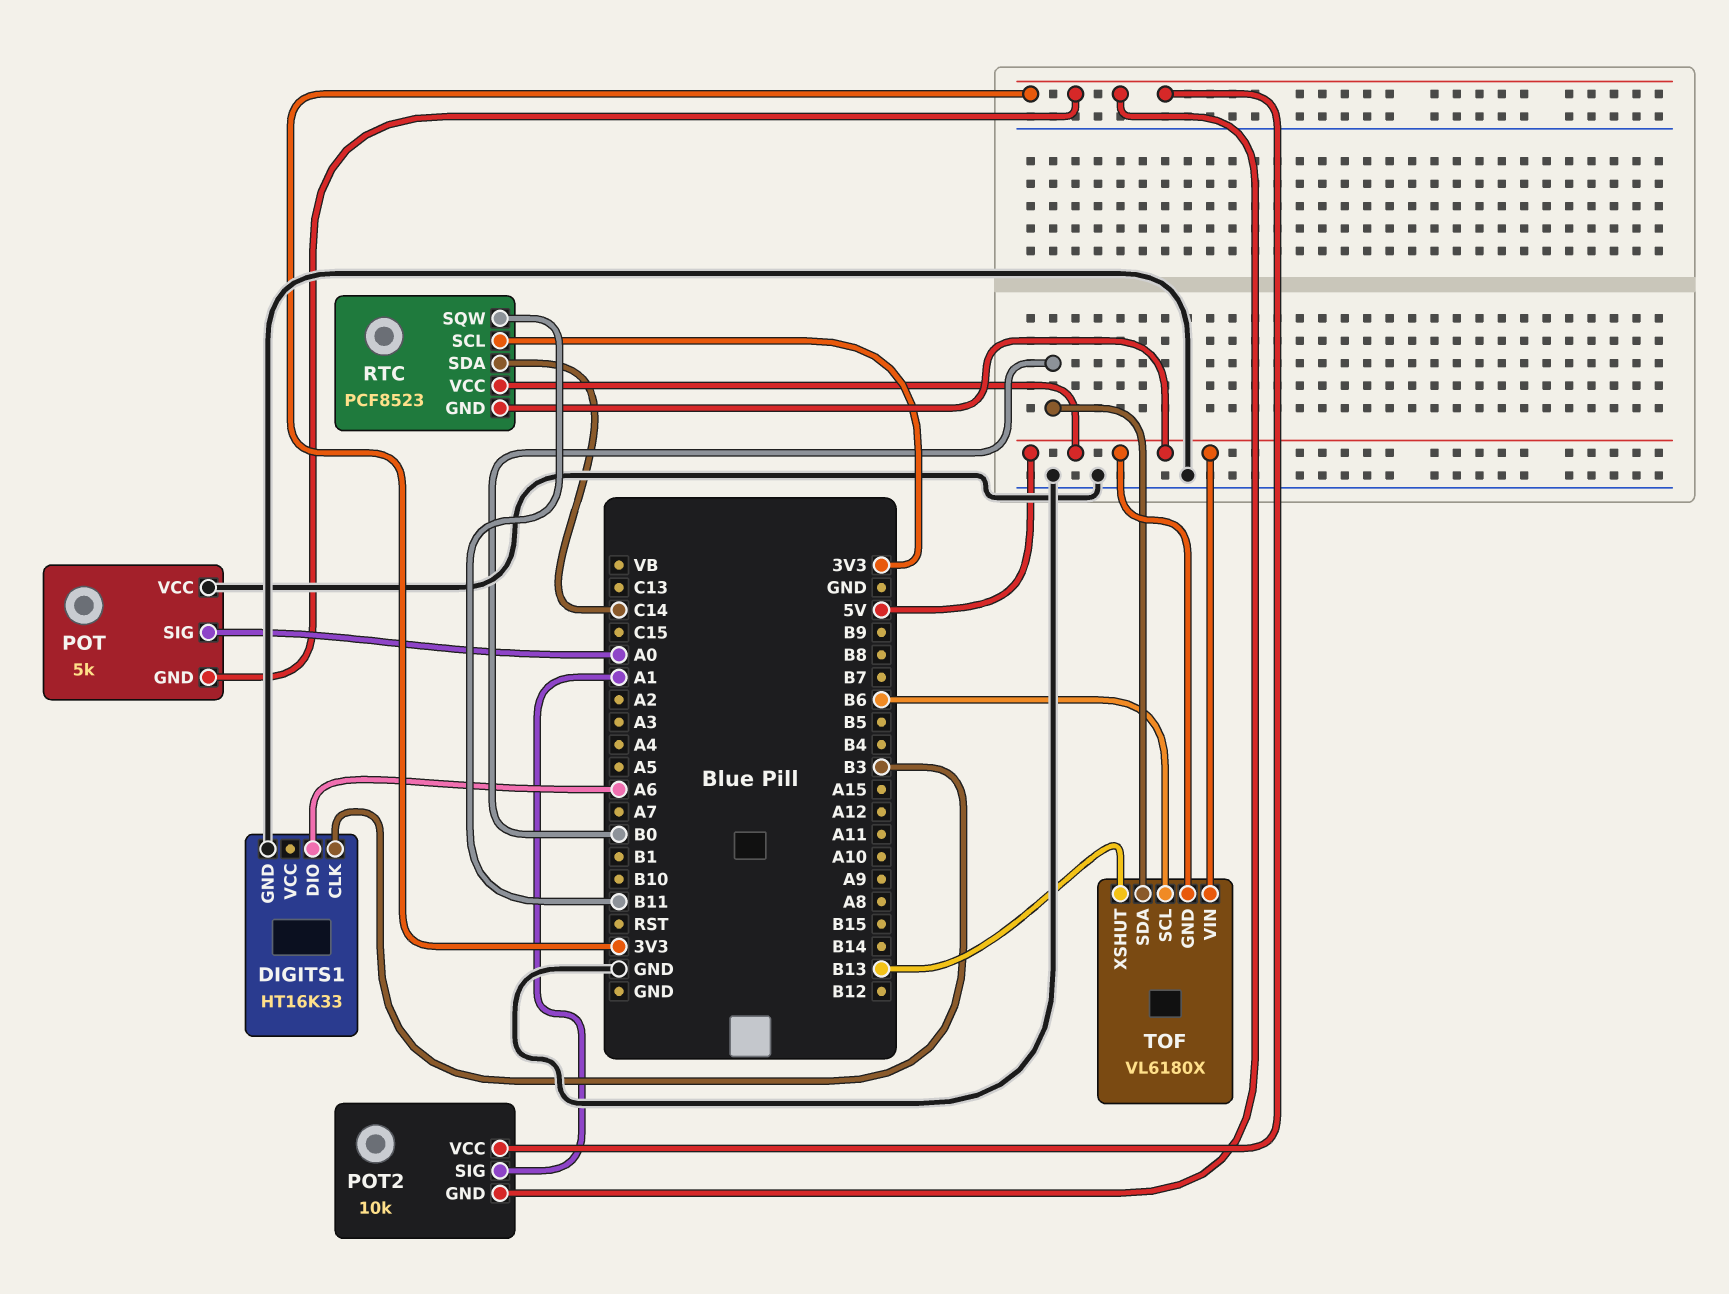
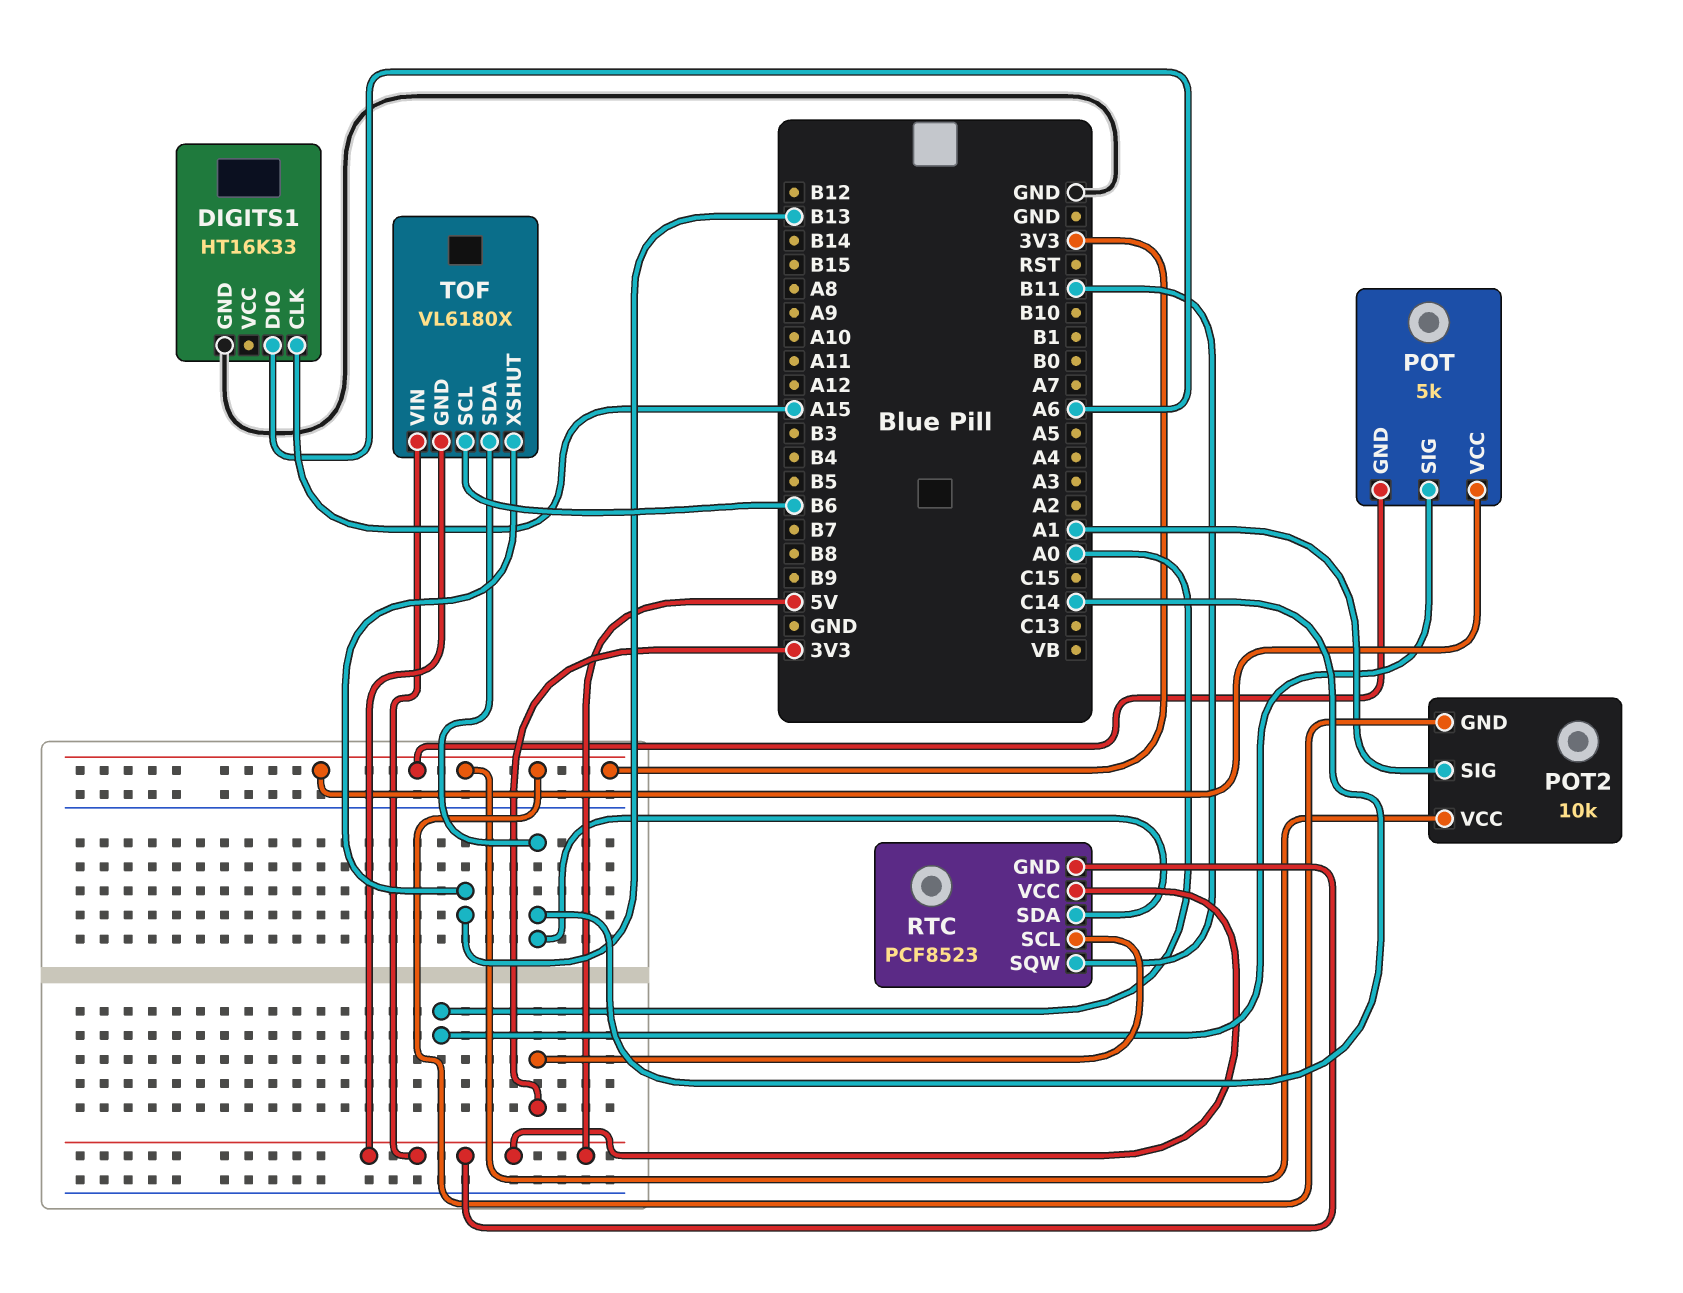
DIGITS1 pin CLK: B3 -> A15
POT pin VCC: GND -> 3V3
TOF pin SDA: B0 -> C14

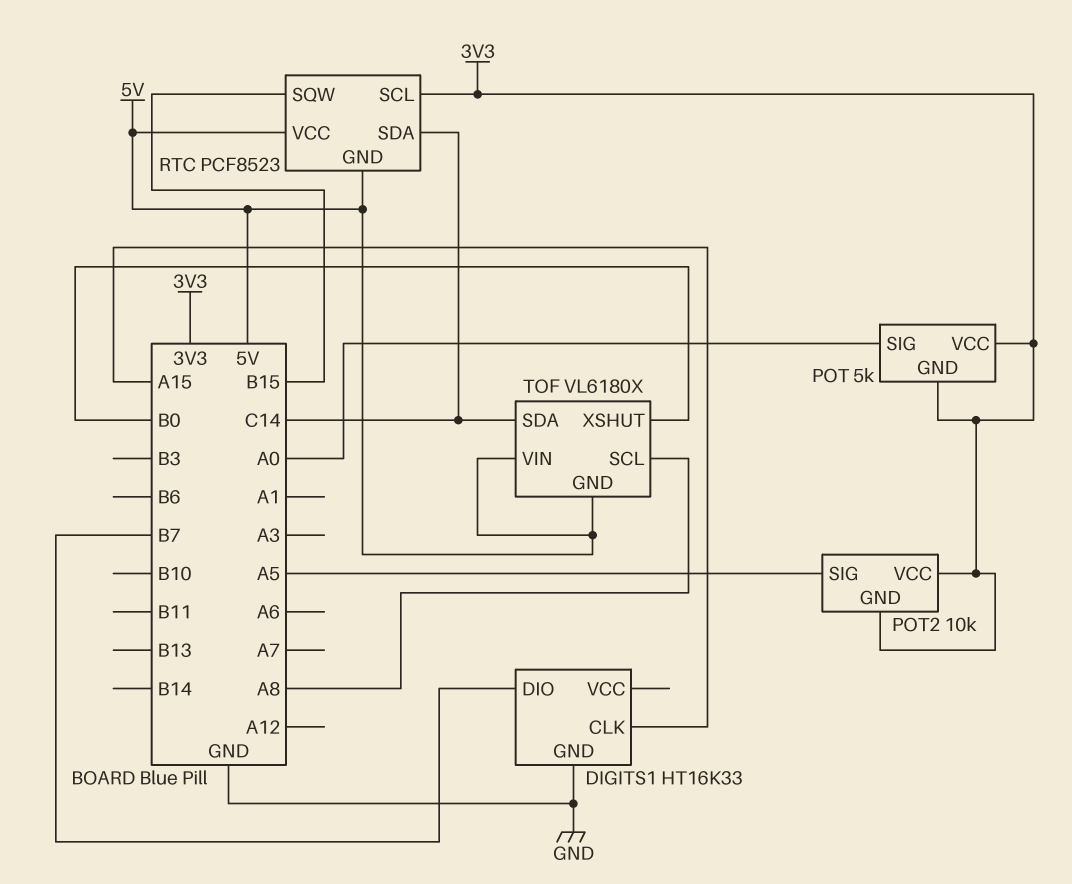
DIGITS1 pin DIO: A6 -> B7
POT2 pin SIG: A1 -> A5
RTC pin SQW: B11 -> B15
TOF pin SCL: B6 -> A8
TOF pin XSHUT: B13 -> B0

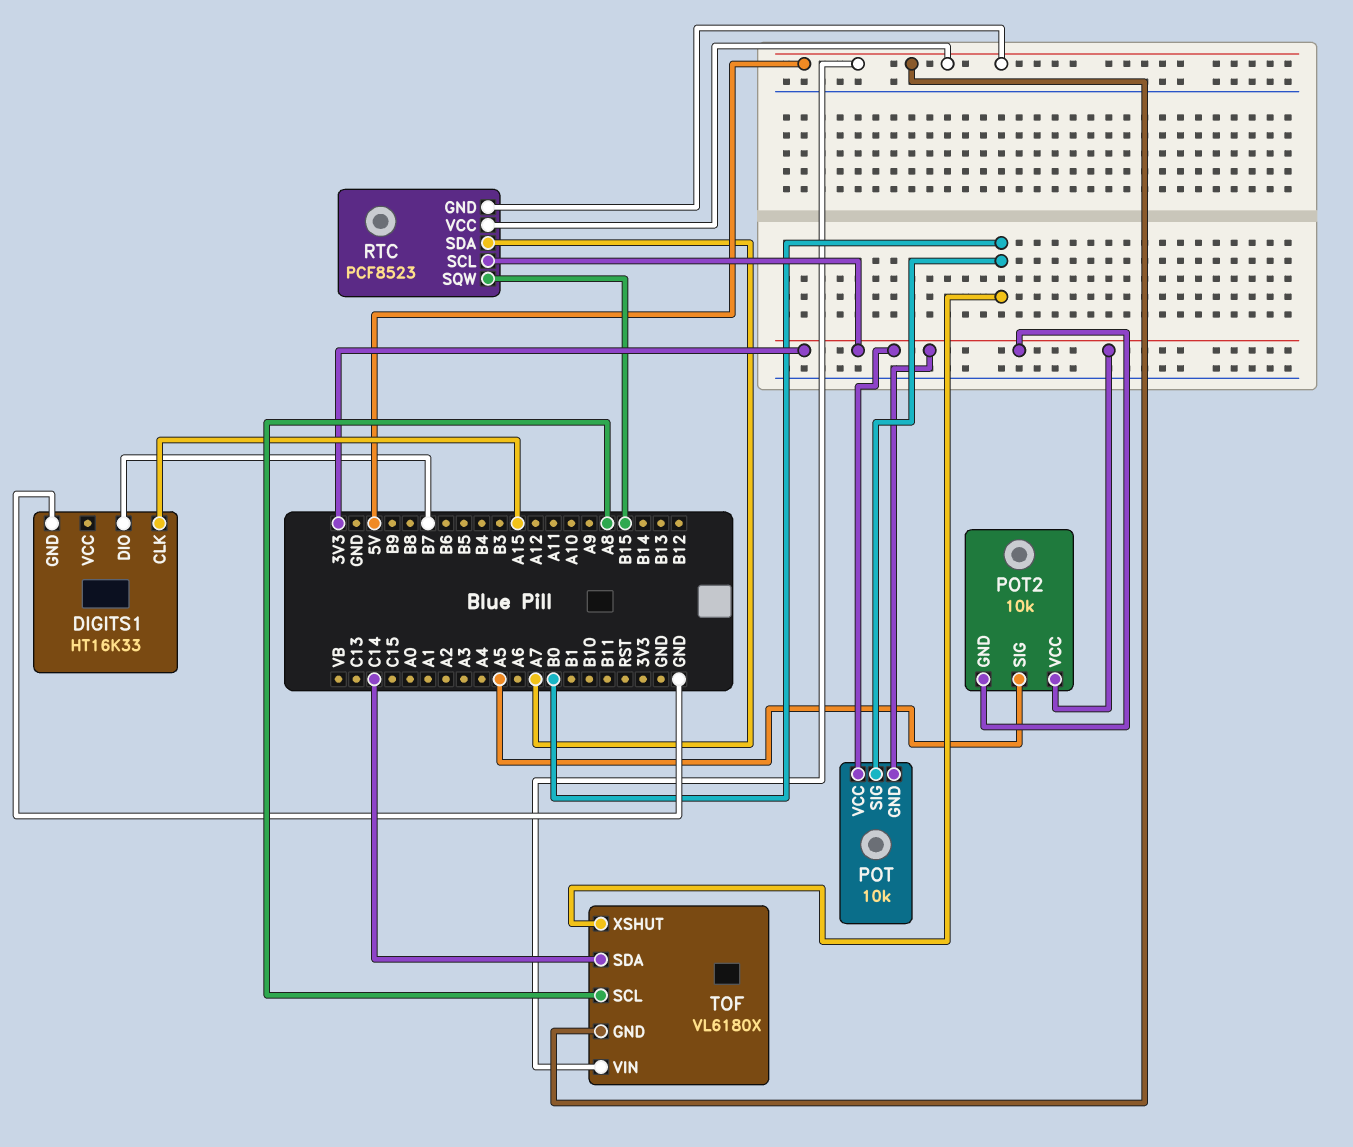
POT: 5k -> 10k
POT pin SIG: A0 -> B0
RTC pin SDA: C14 -> A7

